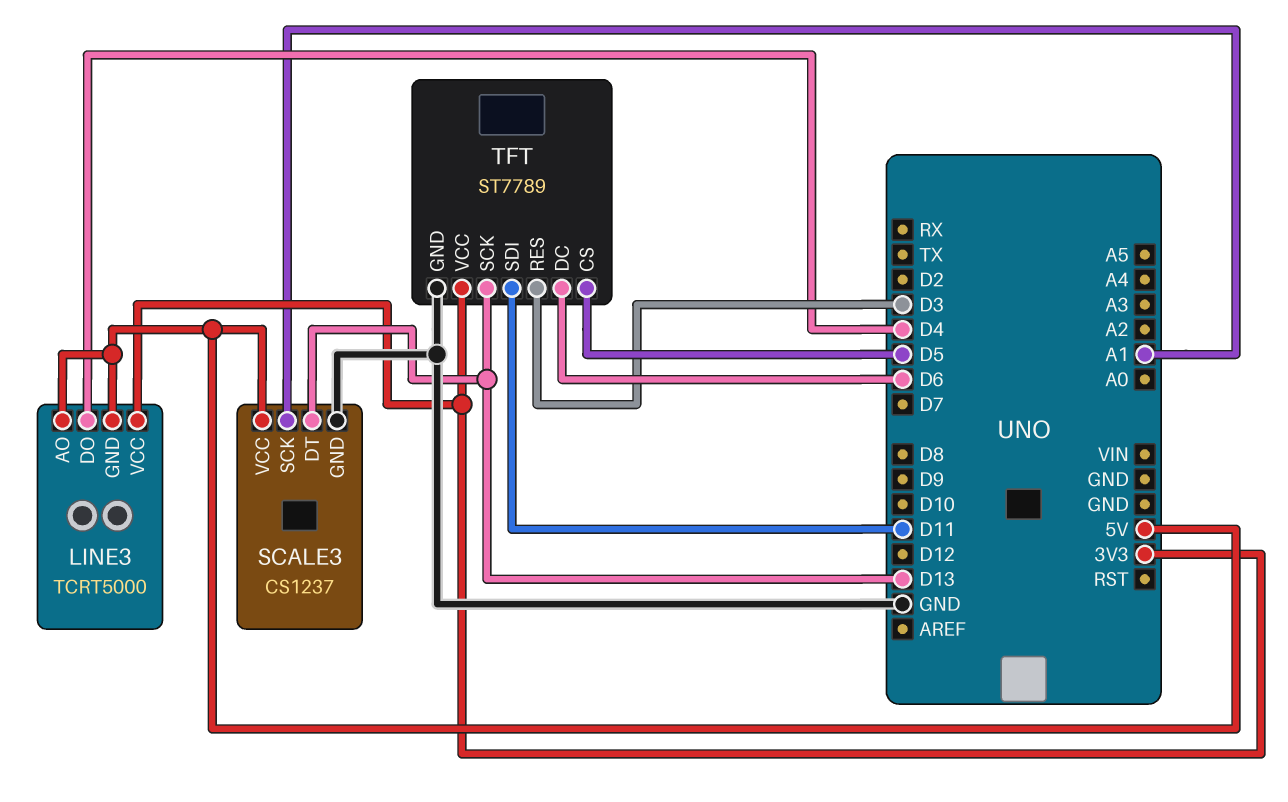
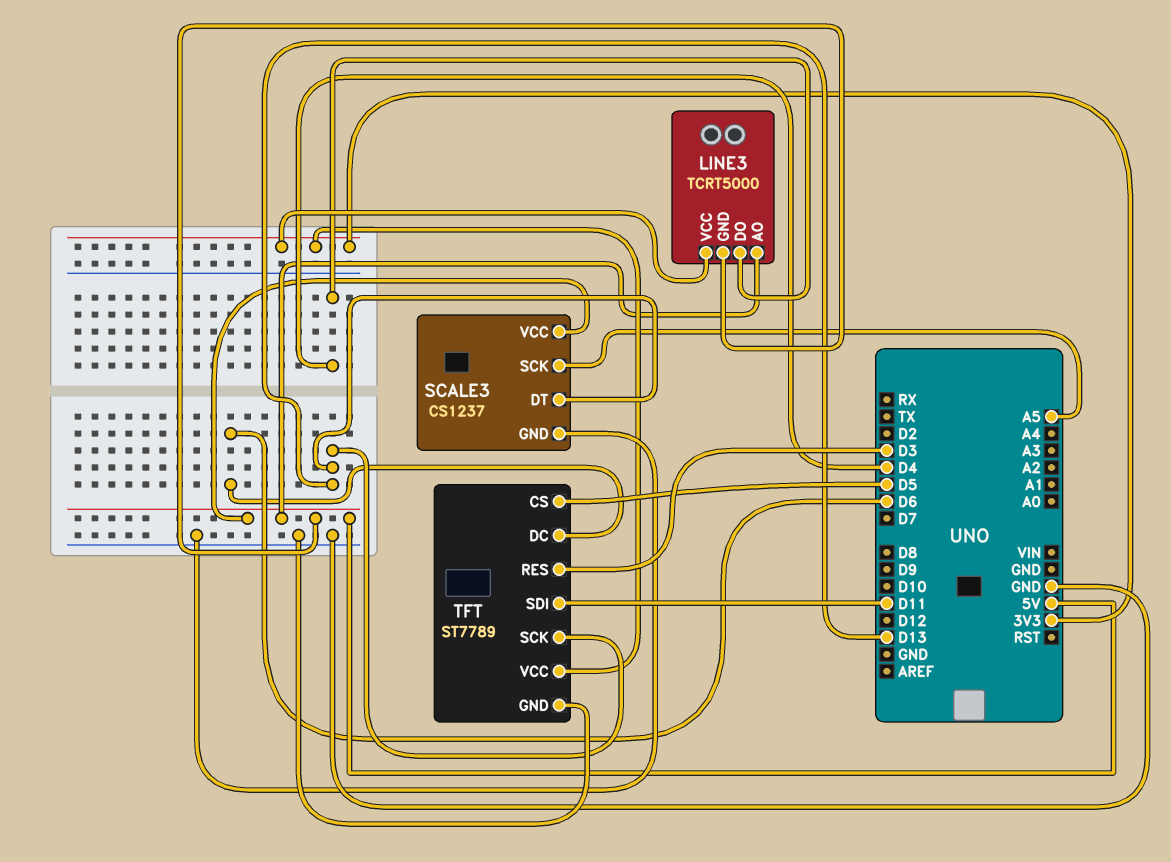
SCALE3 pin SCK: A1 -> A5

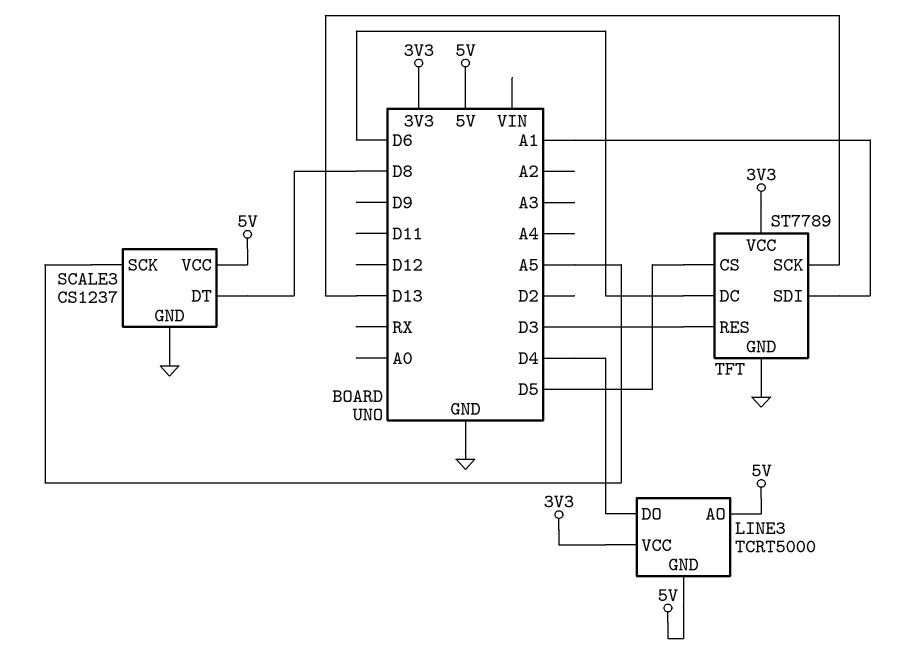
SCALE3 pin DT: D13 -> D8
TFT pin SDI: D11 -> A1

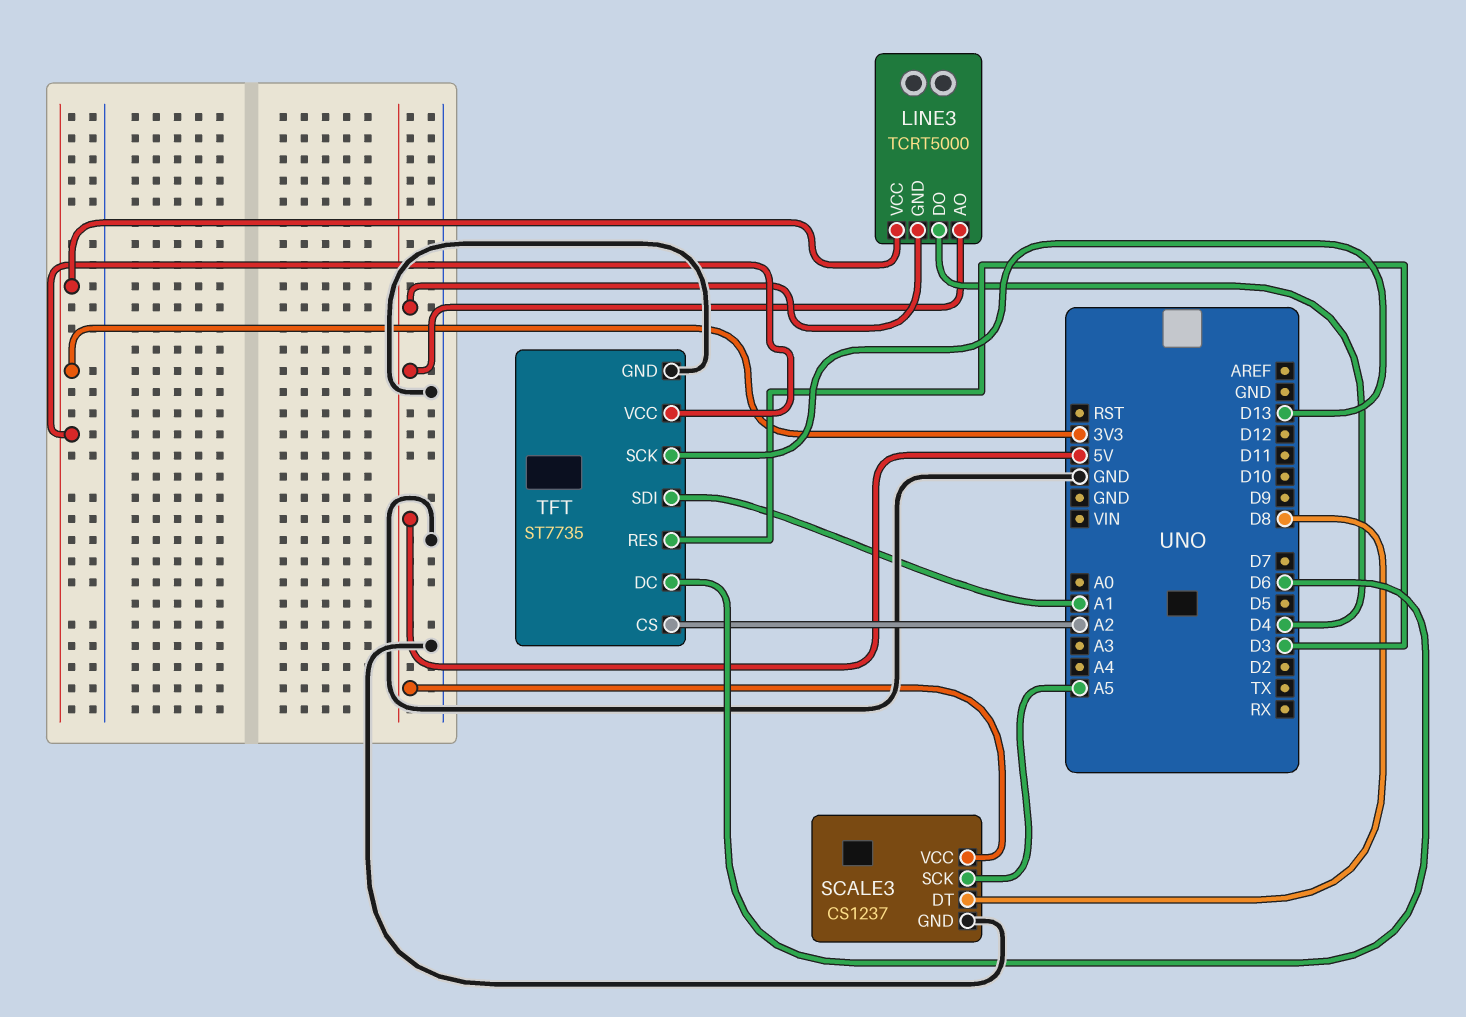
TFT: ST7789 -> ST7735
TFT pin CS: D5 -> A2

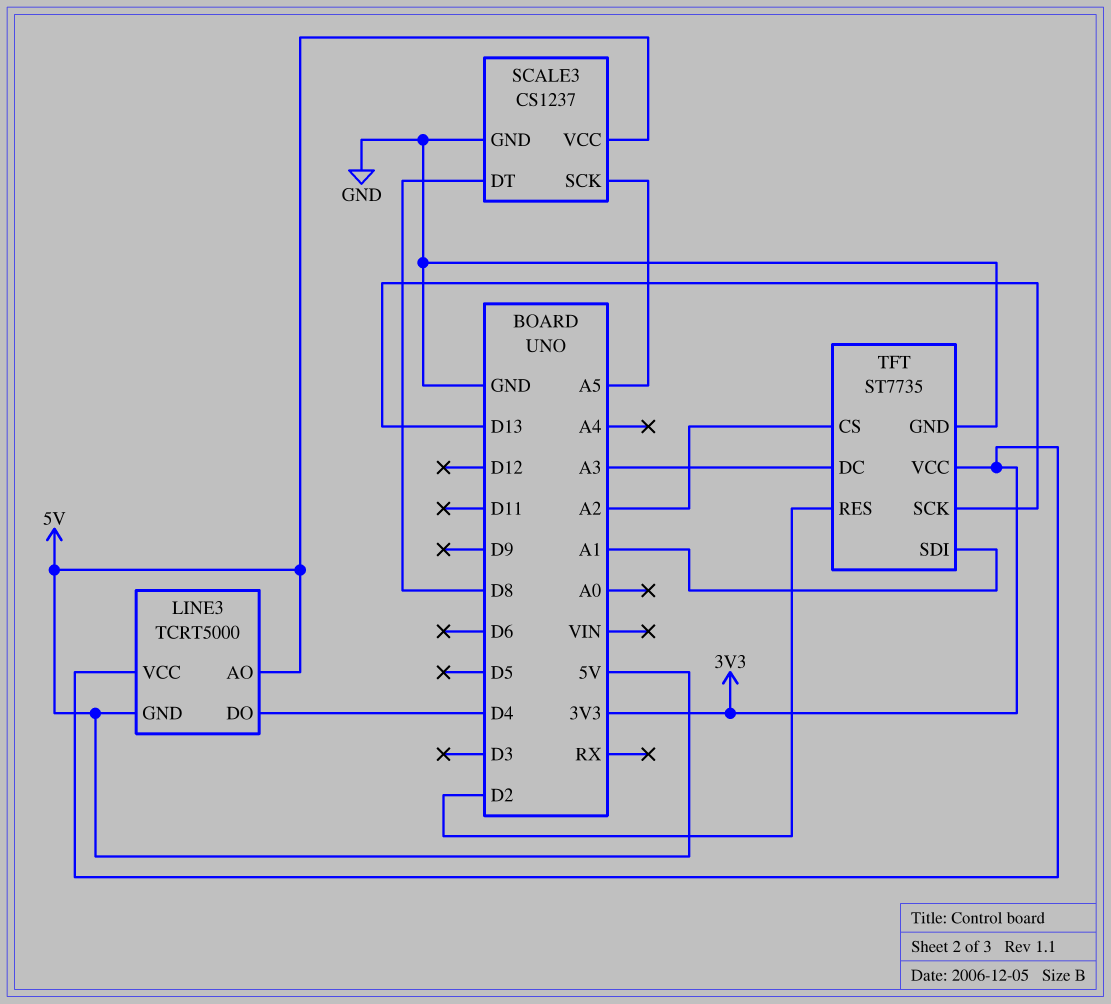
TFT pin DC: D6 -> A3
TFT pin RES: D3 -> D2

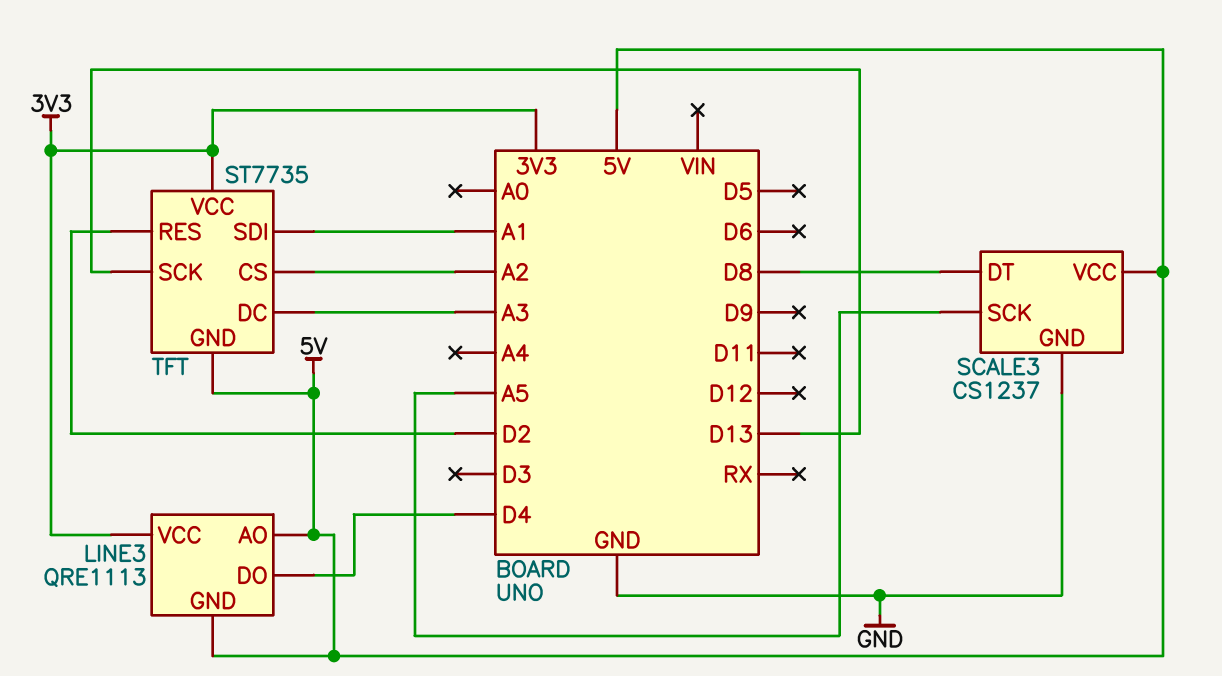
LINE3: TCRT5000 -> QRE1113
TFT pin GND: GND -> 5V

